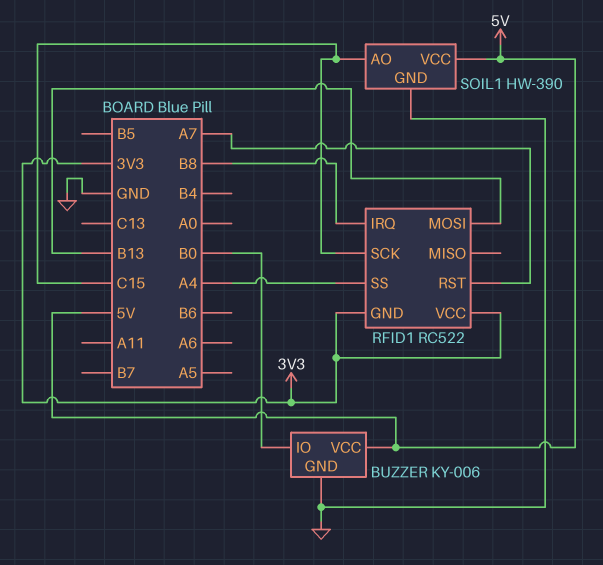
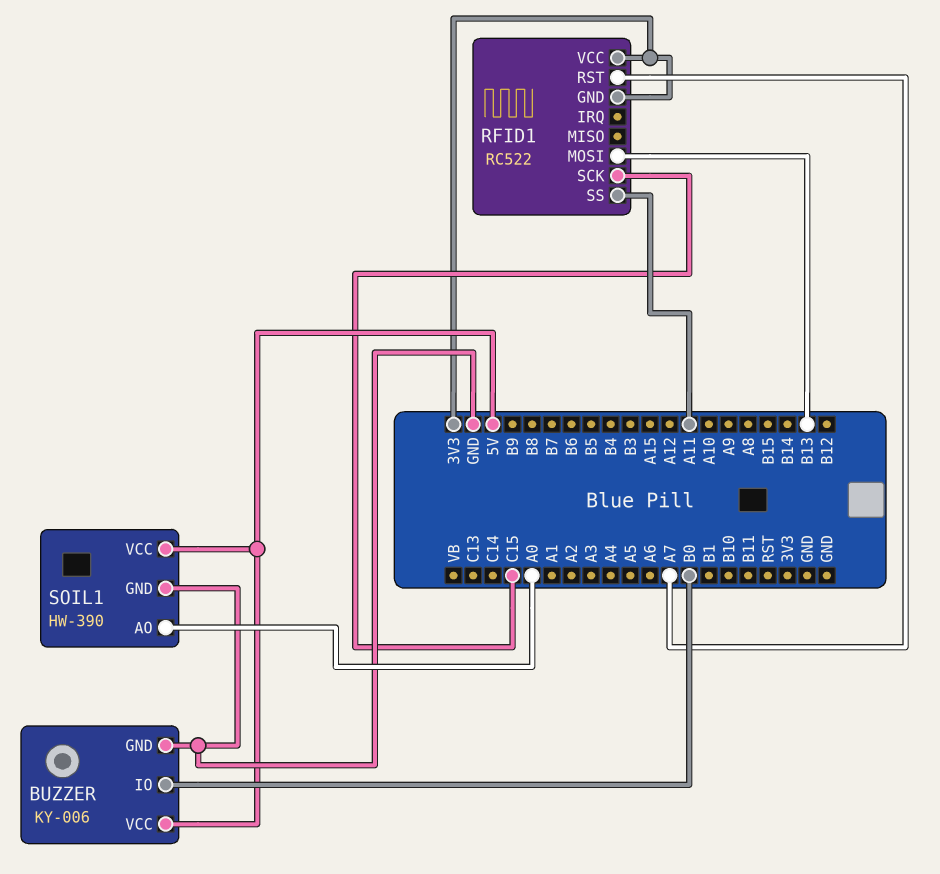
RFID1 pin IRQ: B8 -> none
RFID1 pin SS: A4 -> A11
SOIL1 pin AO: C15 -> A0

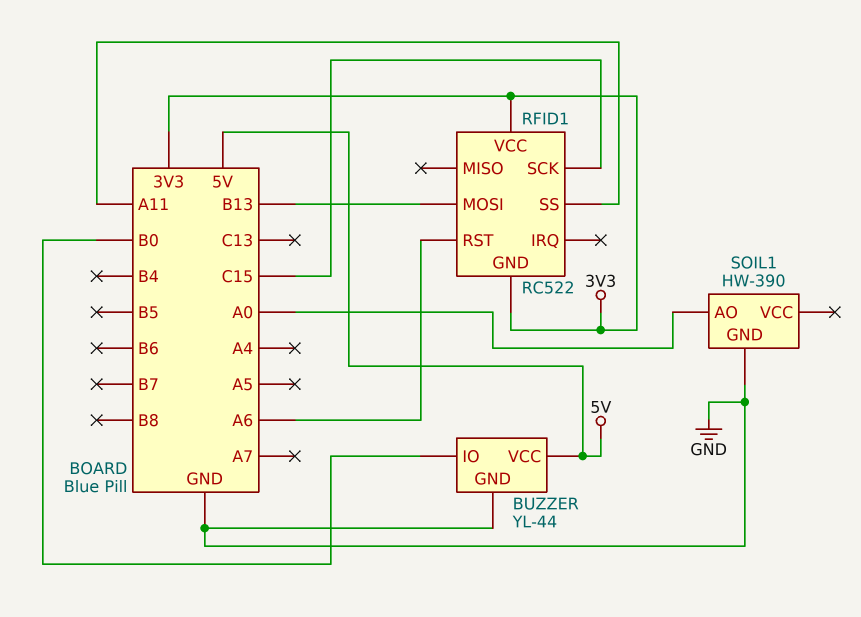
BUZZER: KY-006 -> YL-44
RFID1 pin RST: A7 -> A6
SOIL1 pin VCC: 5V -> none

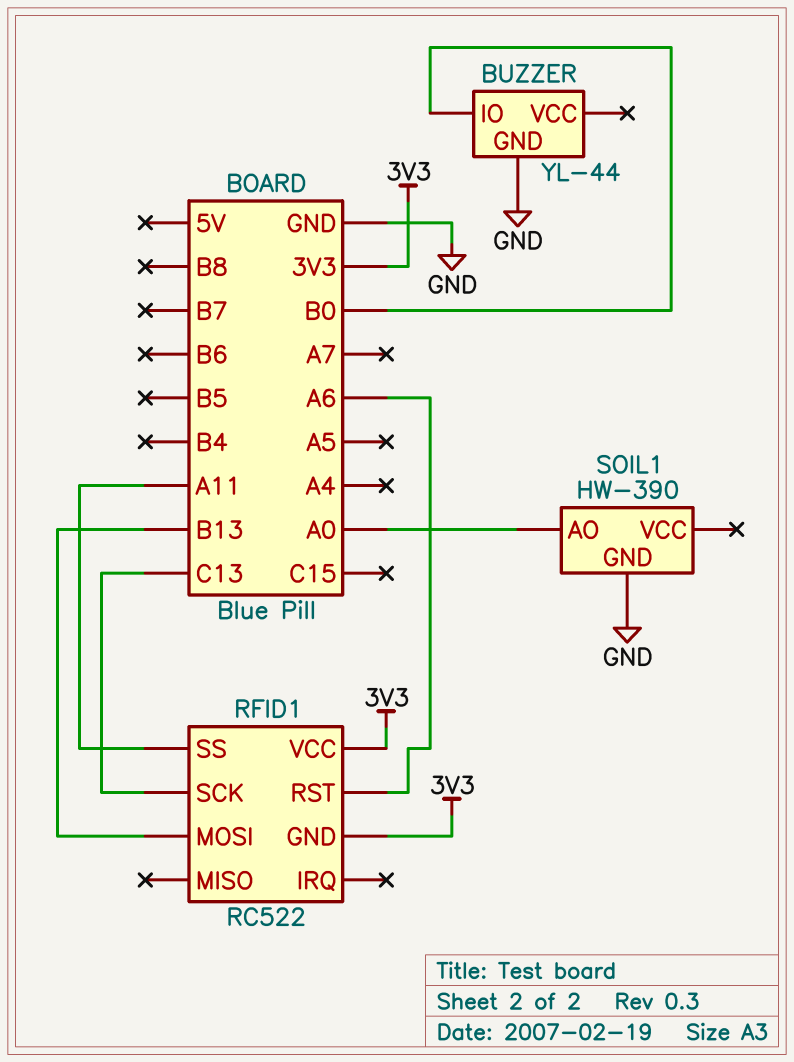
BUZZER pin VCC: 5V -> none
RFID1 pin SCK: C15 -> C13

